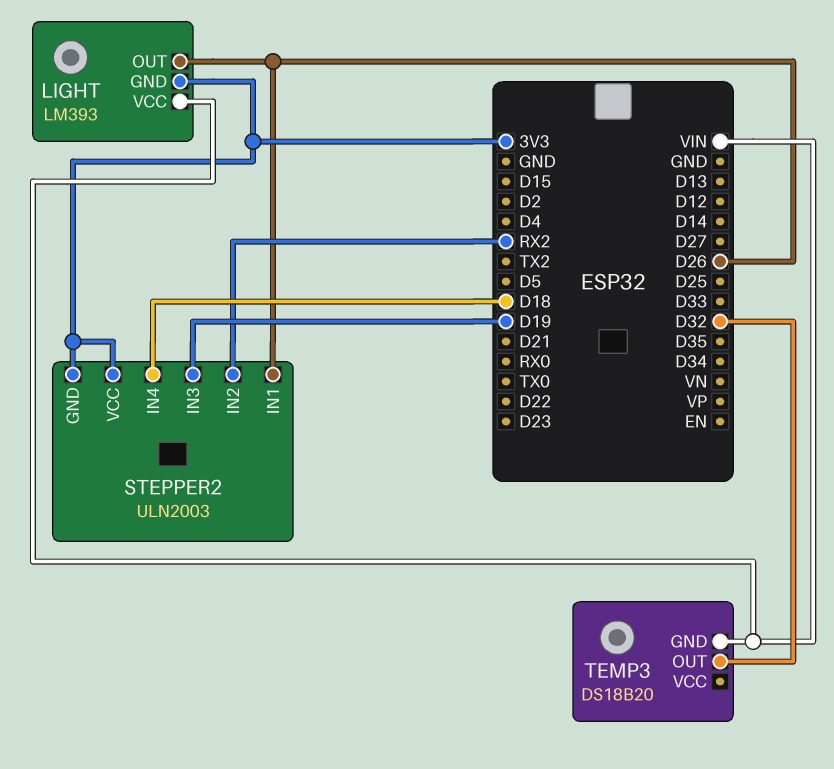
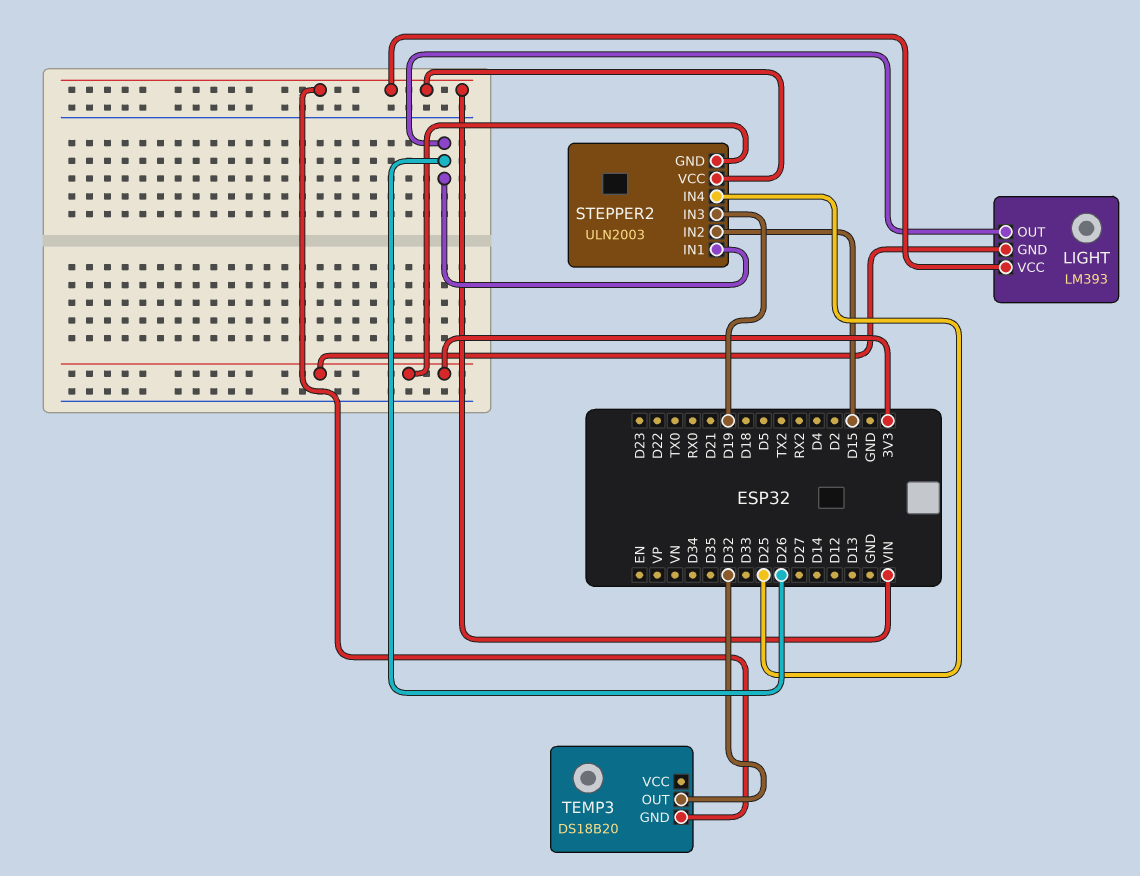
STEPPER2 pin IN2: RX2 -> D15
STEPPER2 pin IN4: D18 -> D25
STEPPER2 pin VCC: 3V3 -> VIN

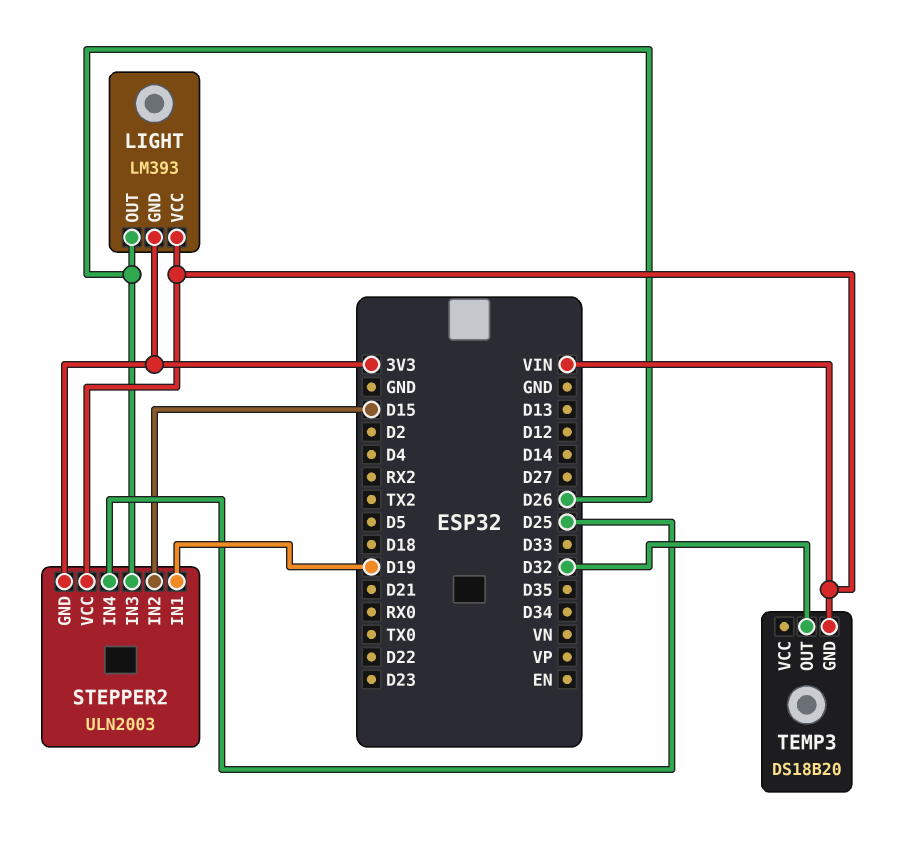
STEPPER2 pin IN1: D26 -> D19
STEPPER2 pin IN3: D19 -> D26

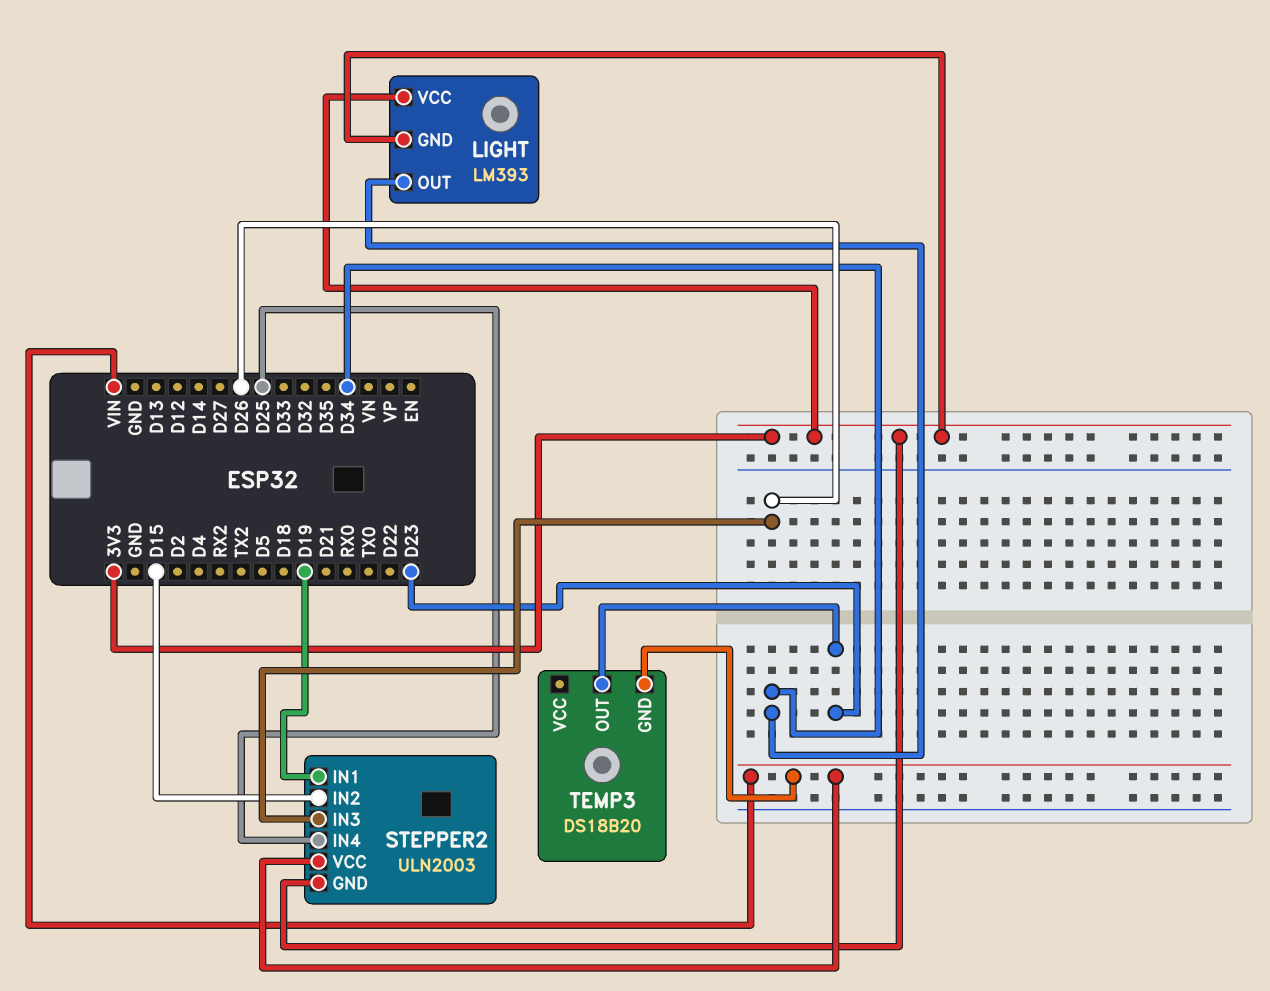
LIGHT pin OUT: D26 -> D34
LIGHT pin VCC: VIN -> 3V3
TEMP3 pin OUT: D32 -> D23

